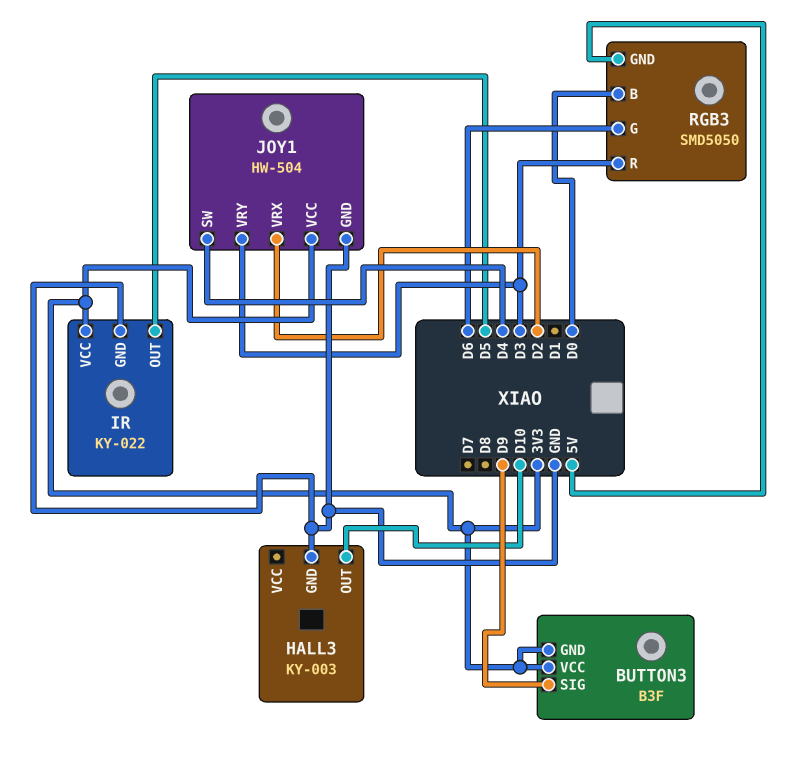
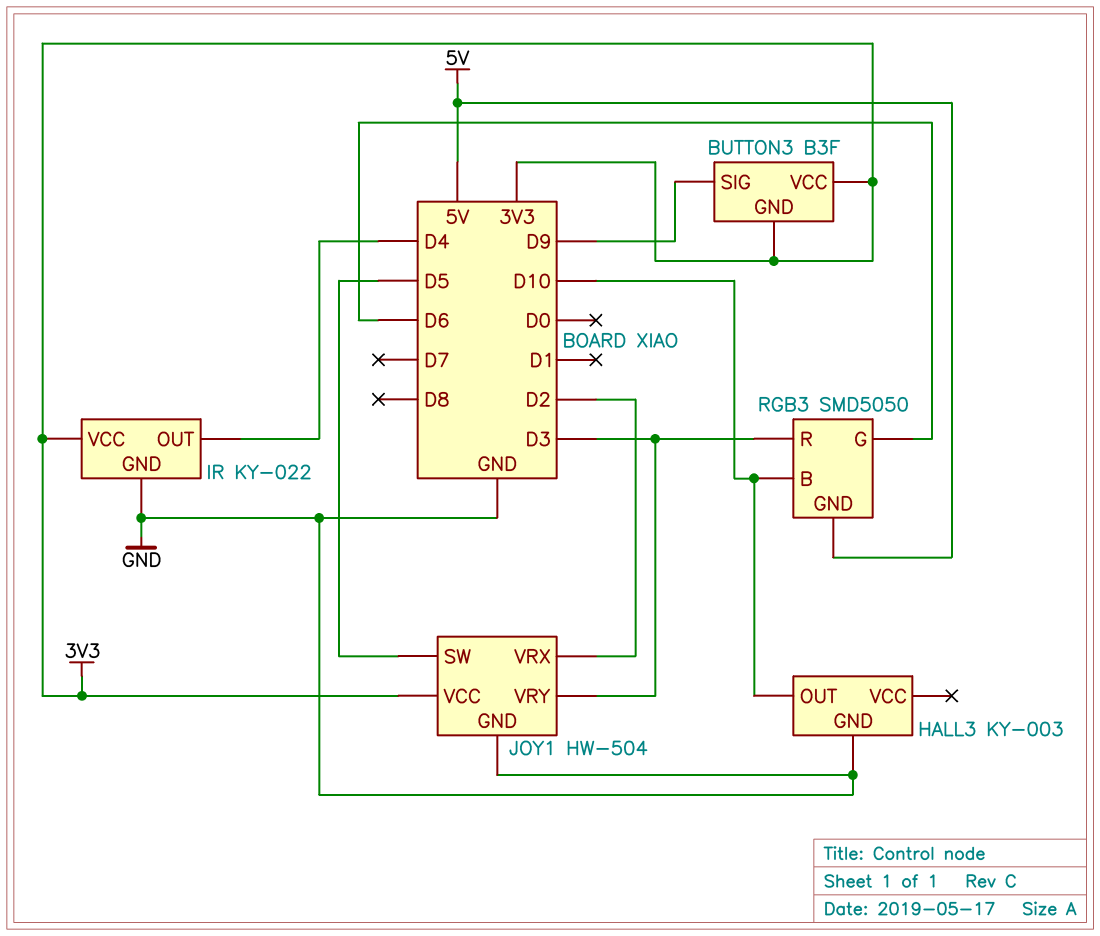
IR pin OUT: D5 -> D4
JOY1 pin SW: D4 -> D5
RGB3 pin B: D0 -> D10

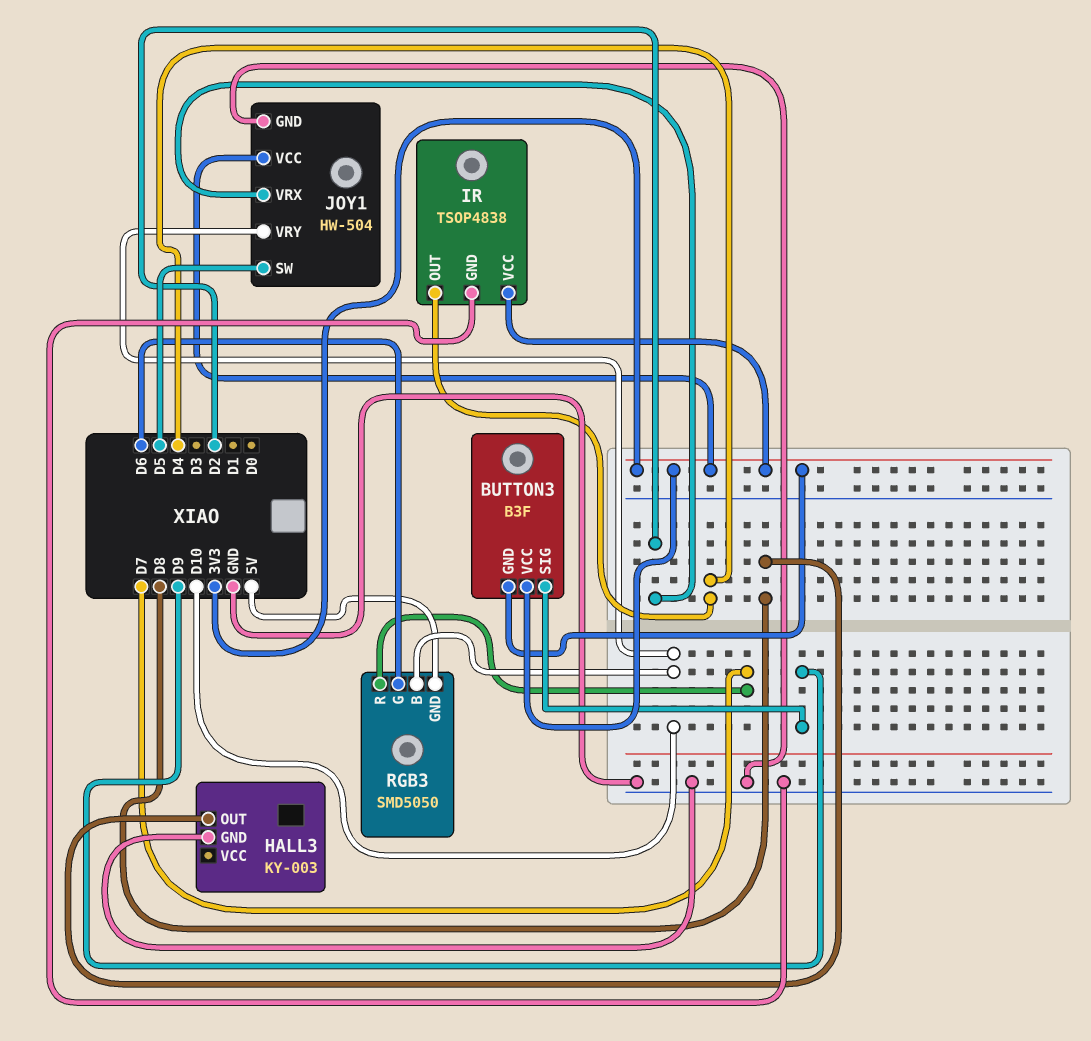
HALL3 pin OUT: D10 -> D8
IR: KY-022 -> TSOP4838
JOY1 pin VRY: D3 -> D10
RGB3 pin R: D3 -> D7

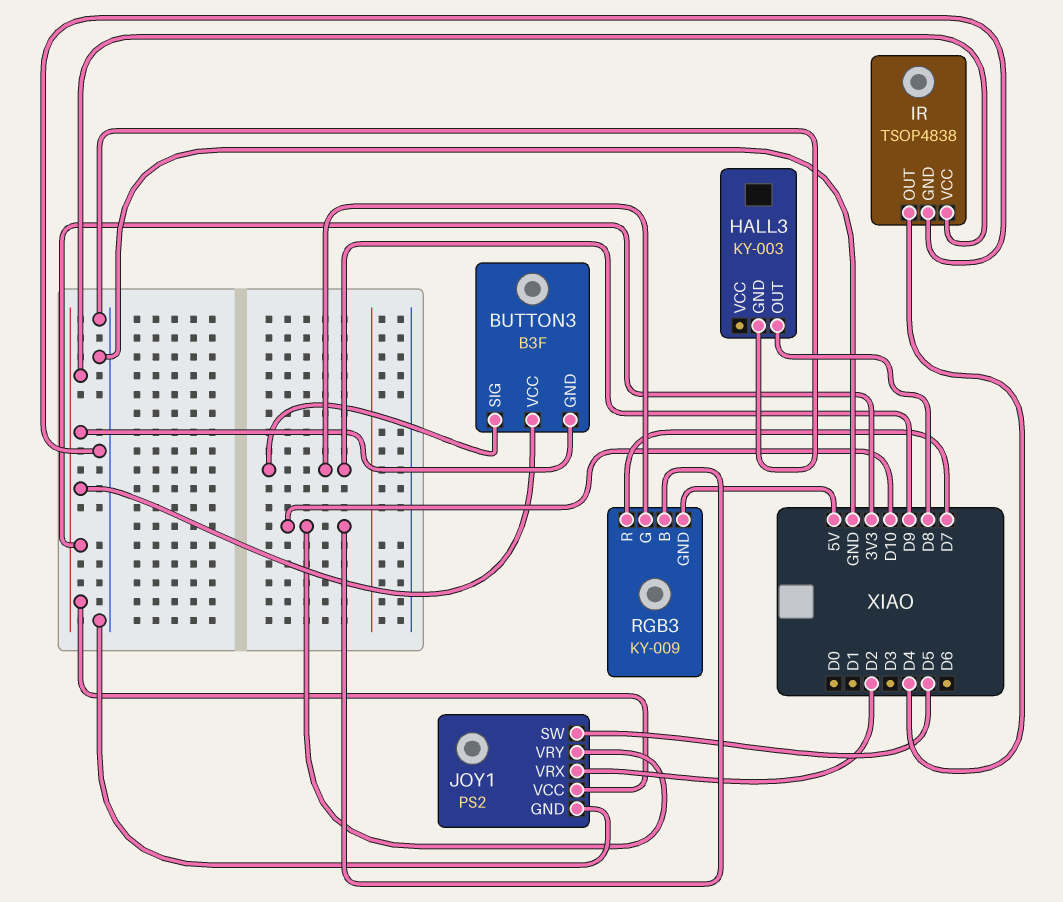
JOY1: HW-504 -> PS2
RGB3: SMD5050 -> KY-009
RGB3 pin G: D6 -> D9

